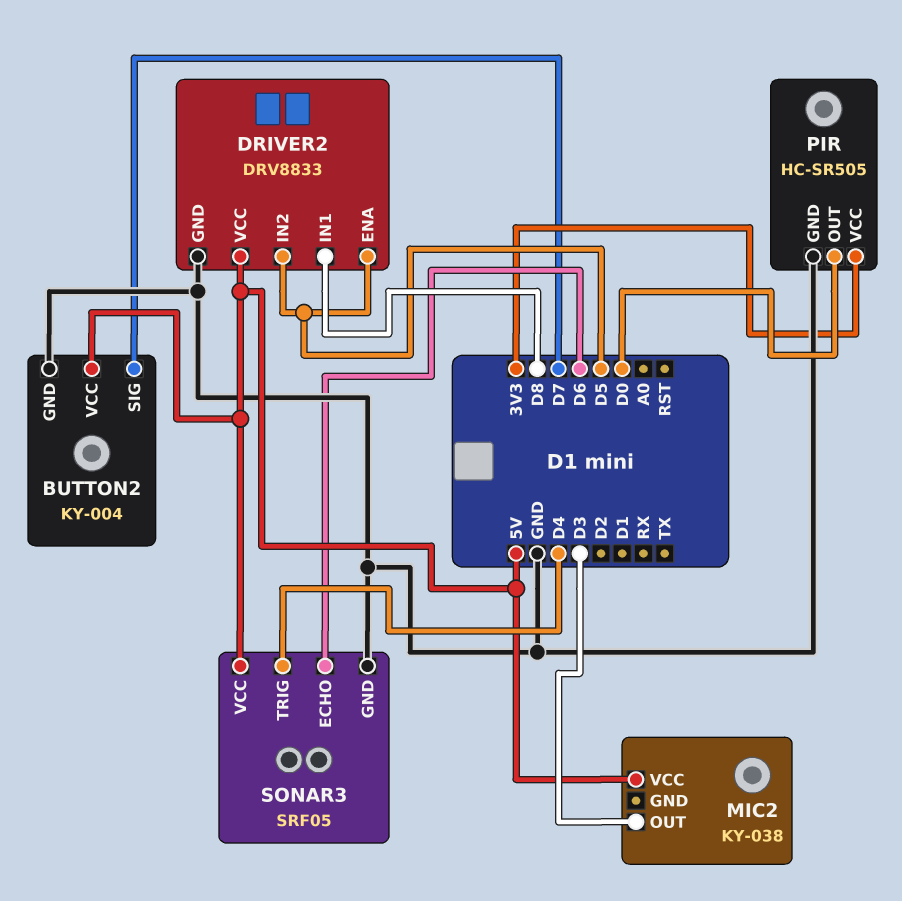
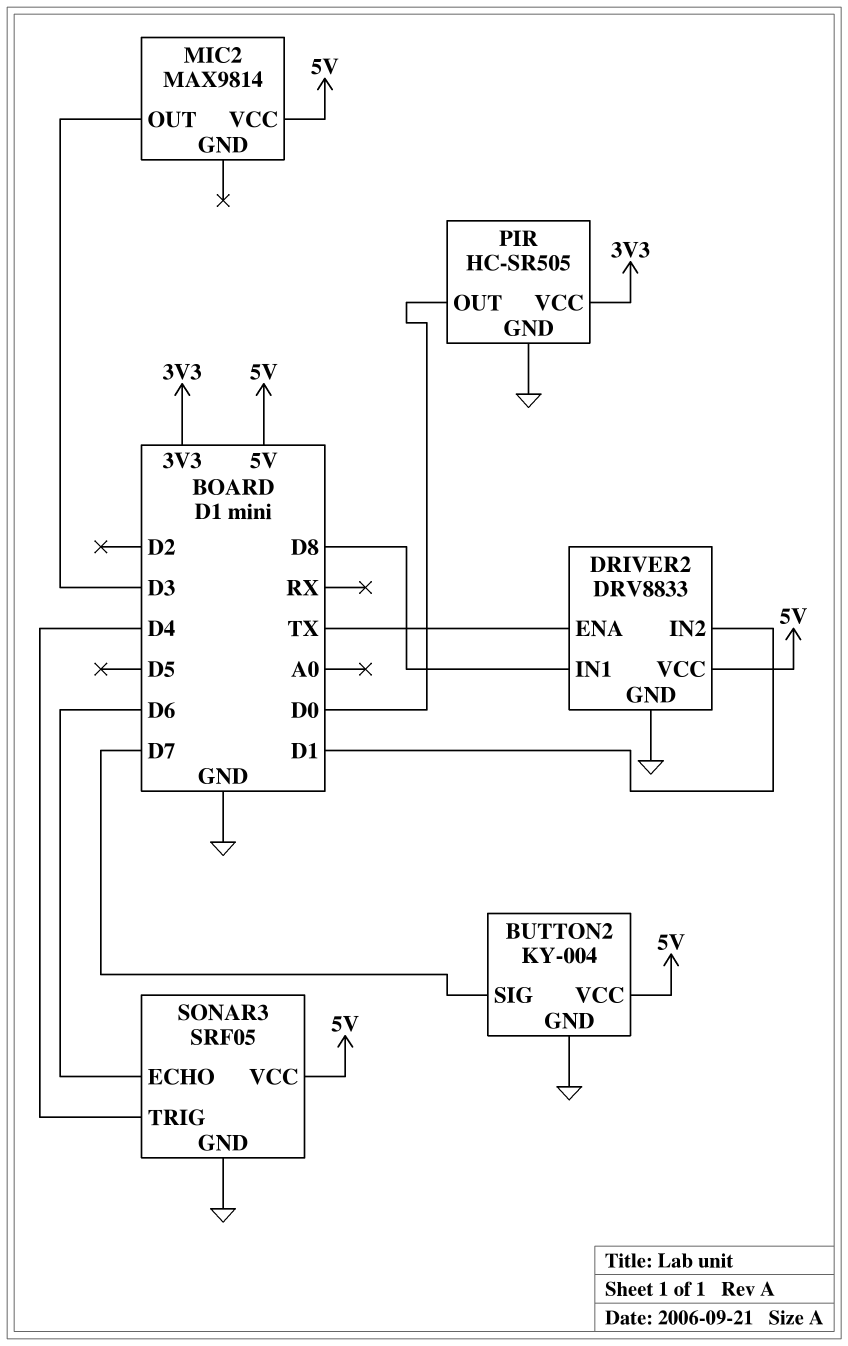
DRIVER2 pin ENA: D5 -> TX
DRIVER2 pin IN2: D5 -> D1
MIC2: KY-038 -> MAX9814

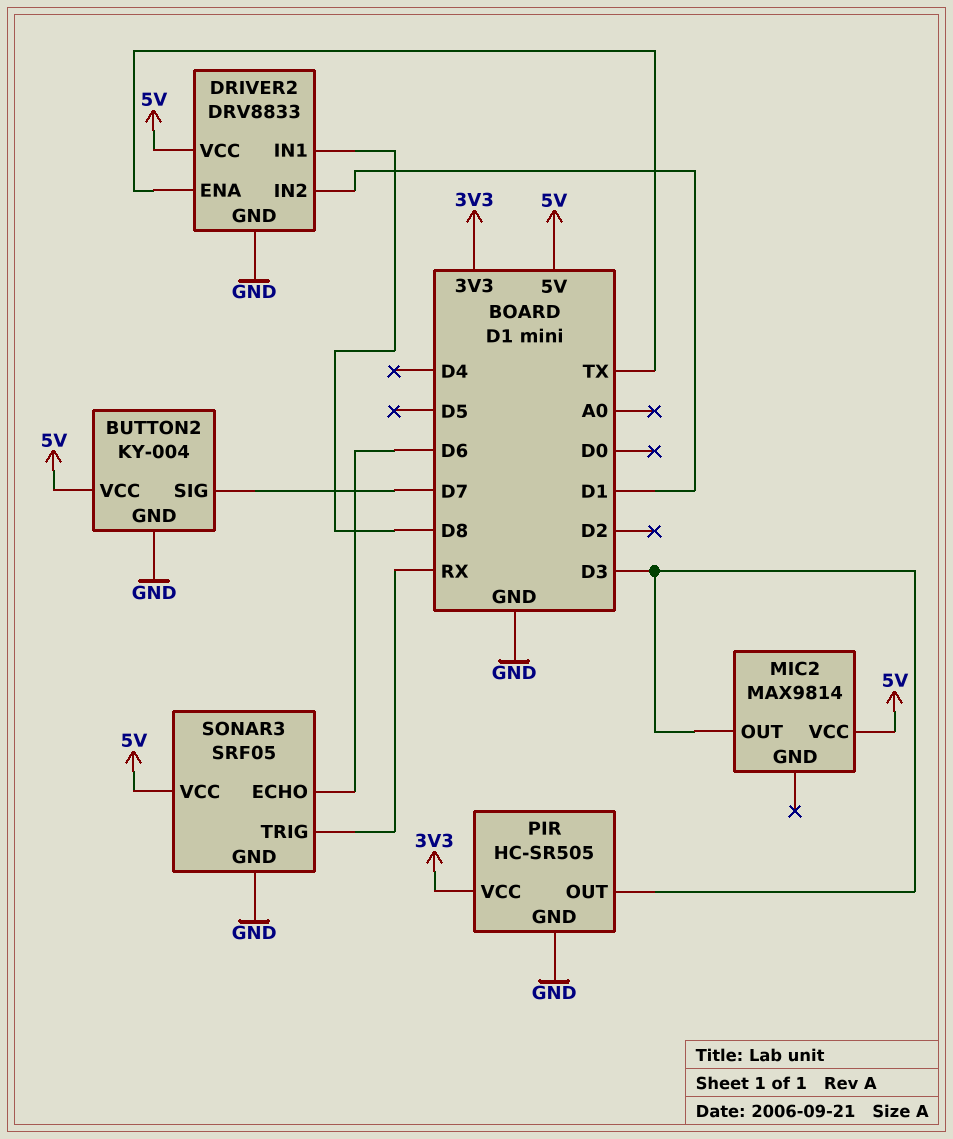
PIR pin OUT: D0 -> D3
SONAR3 pin TRIG: D4 -> RX

